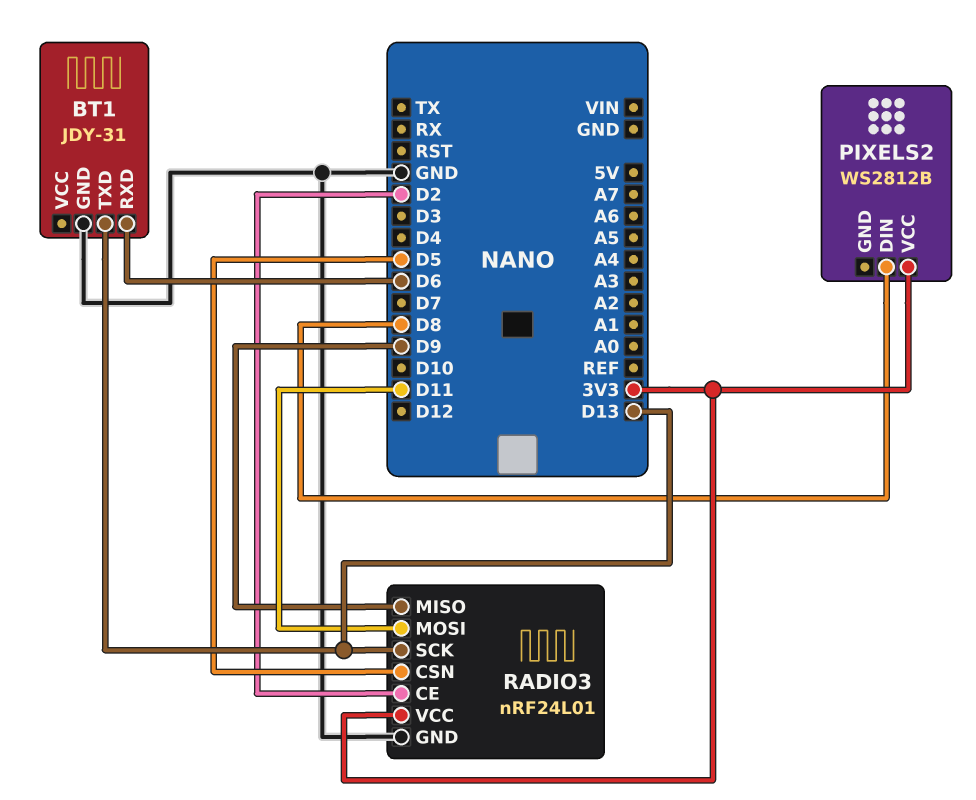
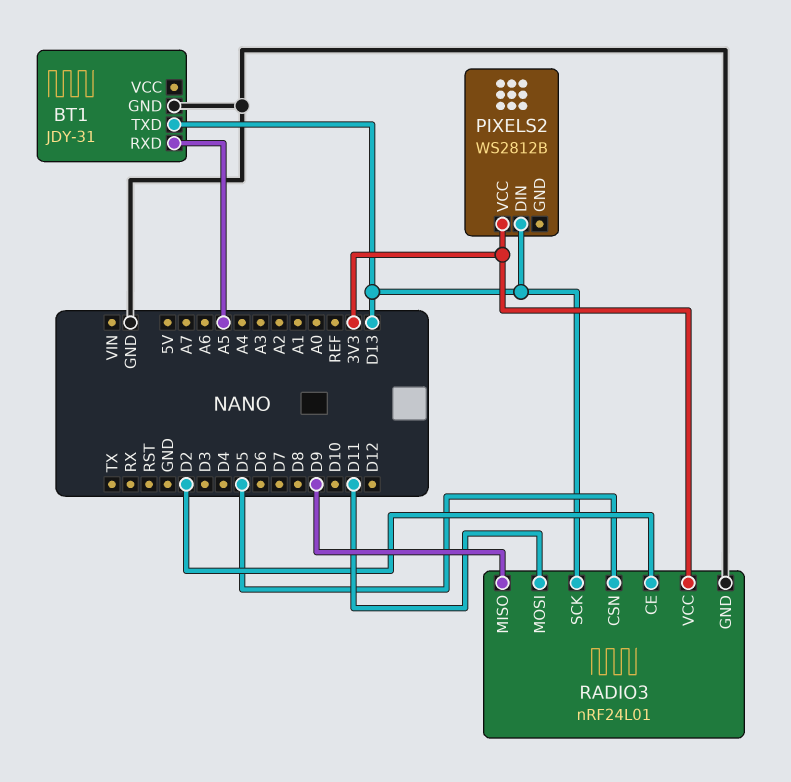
BT1 pin RXD: D6 -> A5
PIXELS2 pin DIN: D8 -> D13

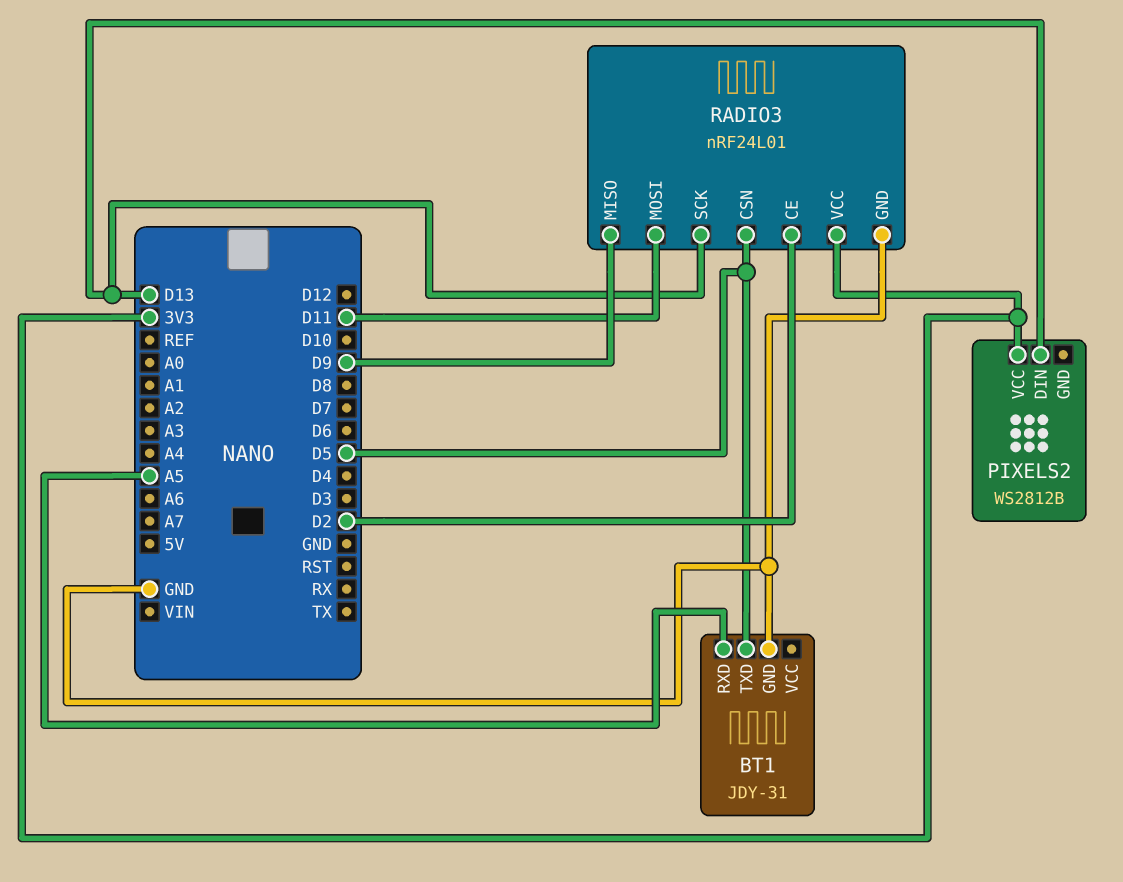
BT1 pin TXD: D13 -> D5

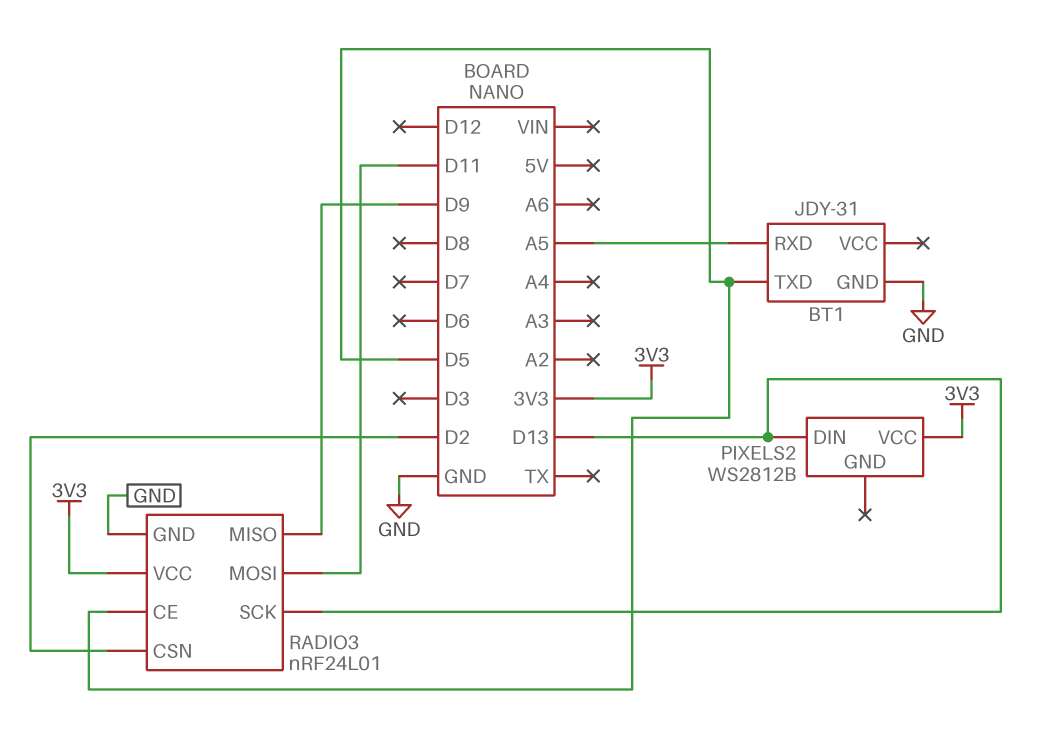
RADIO3 pin CE: D2 -> D5
RADIO3 pin CSN: D5 -> D2

